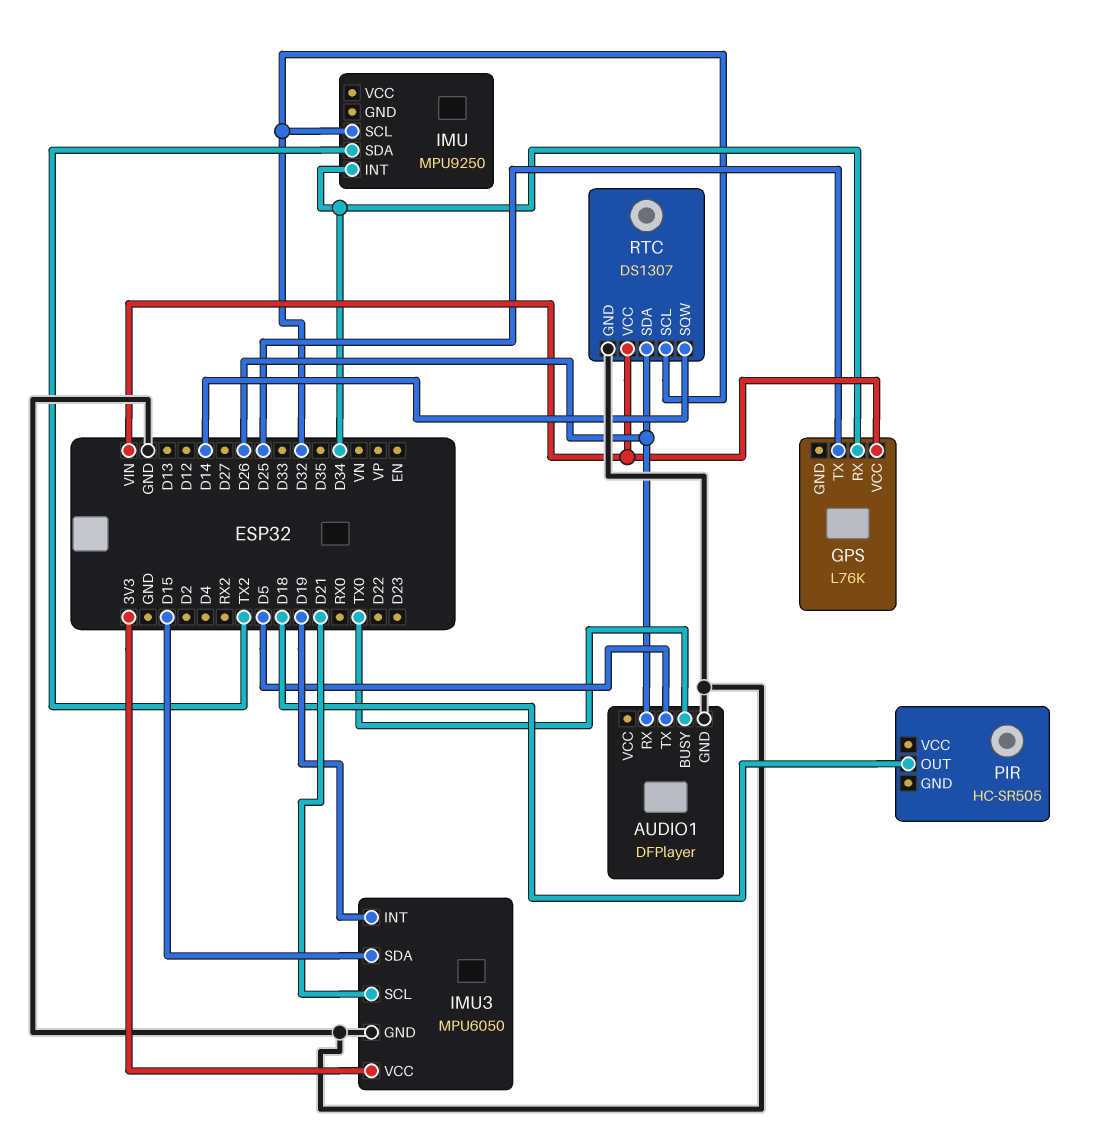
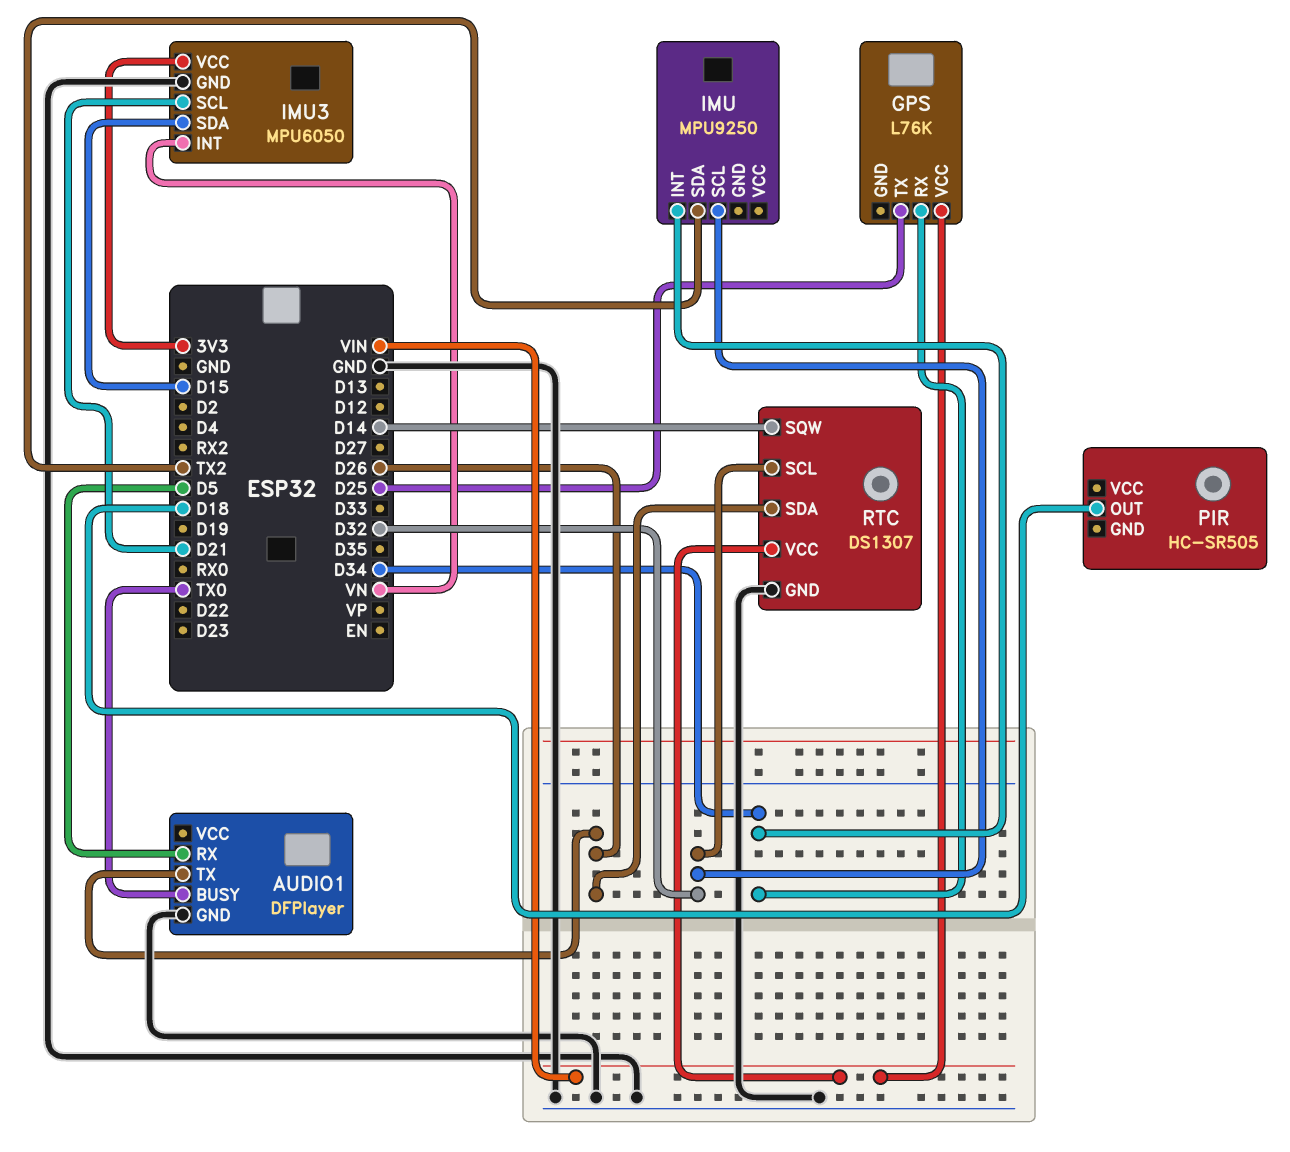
AUDIO1 pin RX: D26 -> D5
AUDIO1 pin TX: D5 -> D26
IMU3 pin INT: D19 -> VN

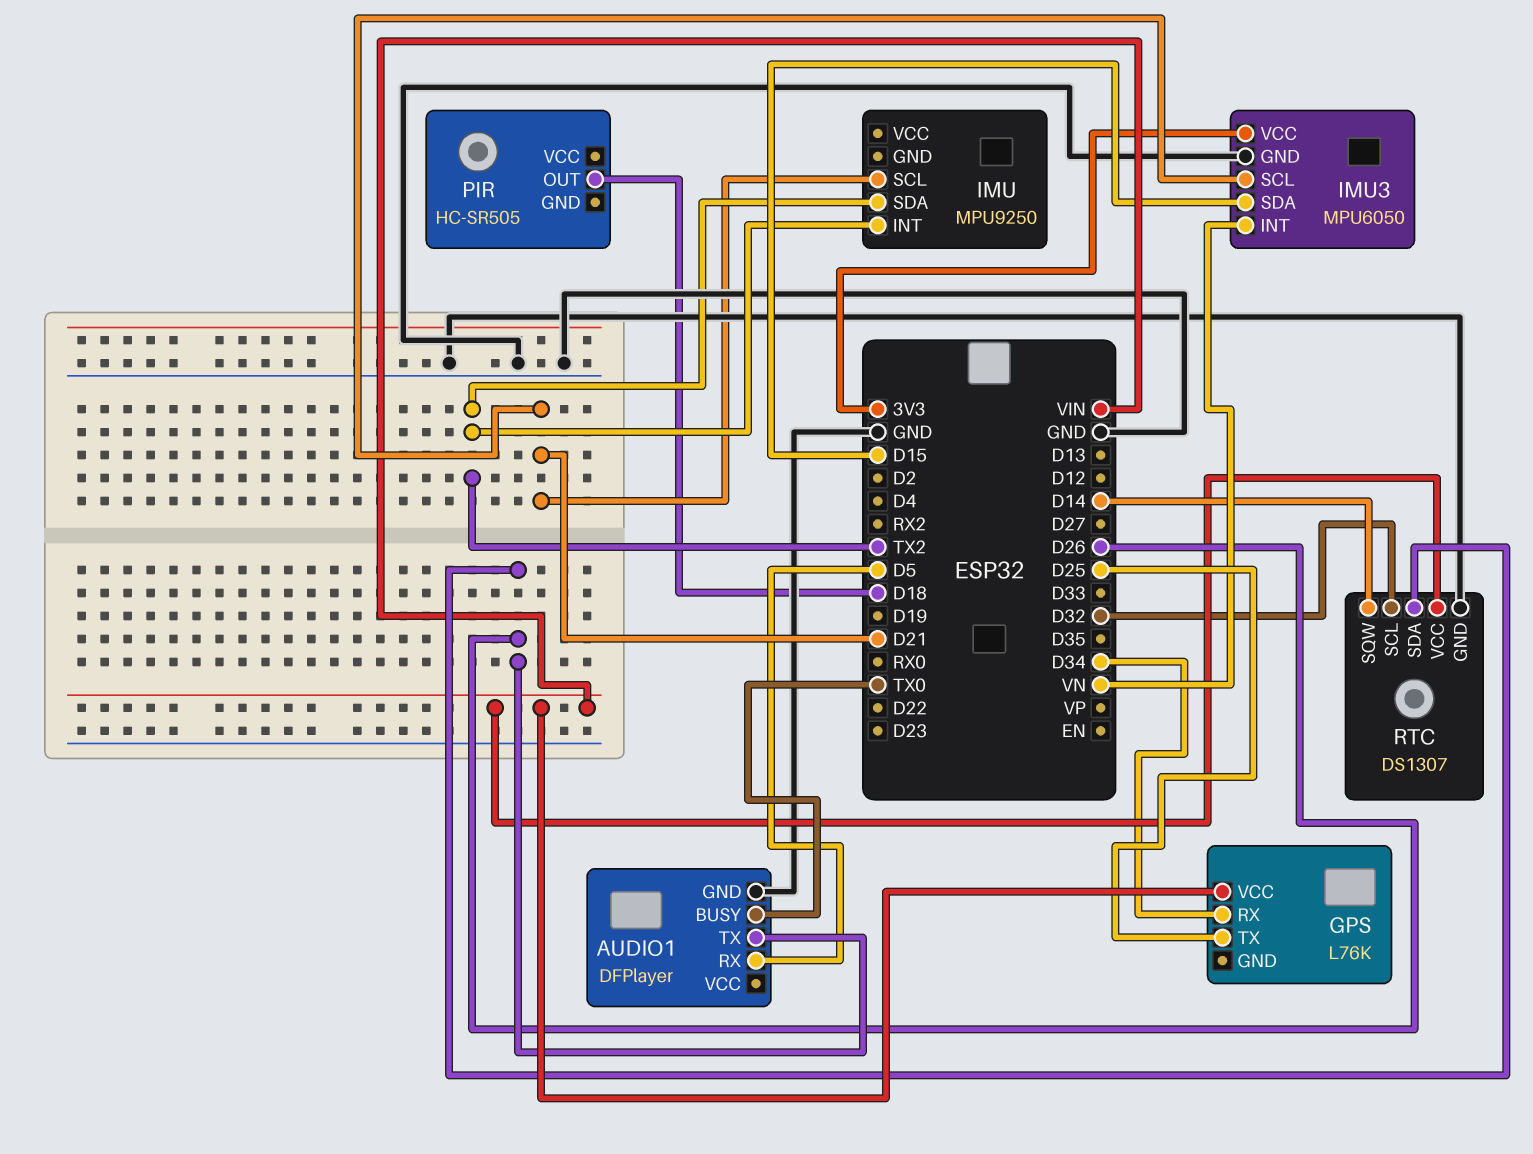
IMU pin INT: D34 -> TX2
IMU pin SCL: D32 -> D21

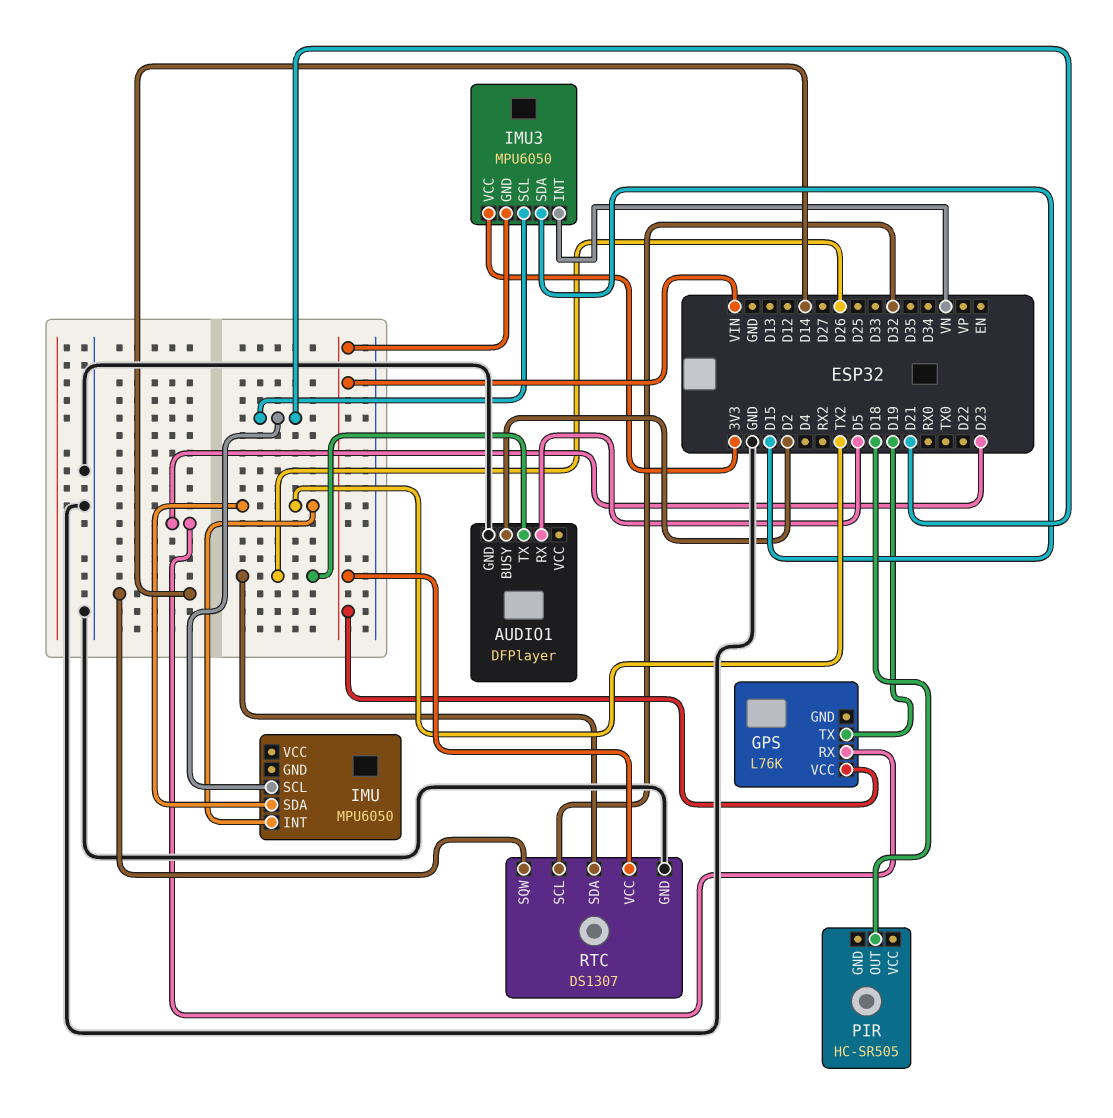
AUDIO1 pin BUSY: TX0 -> D2
GPS pin RX: D34 -> D23
GPS pin TX: D25 -> D19
IMU: MPU9250 -> MPU6050
IMU3 pin GND: GND -> VIN

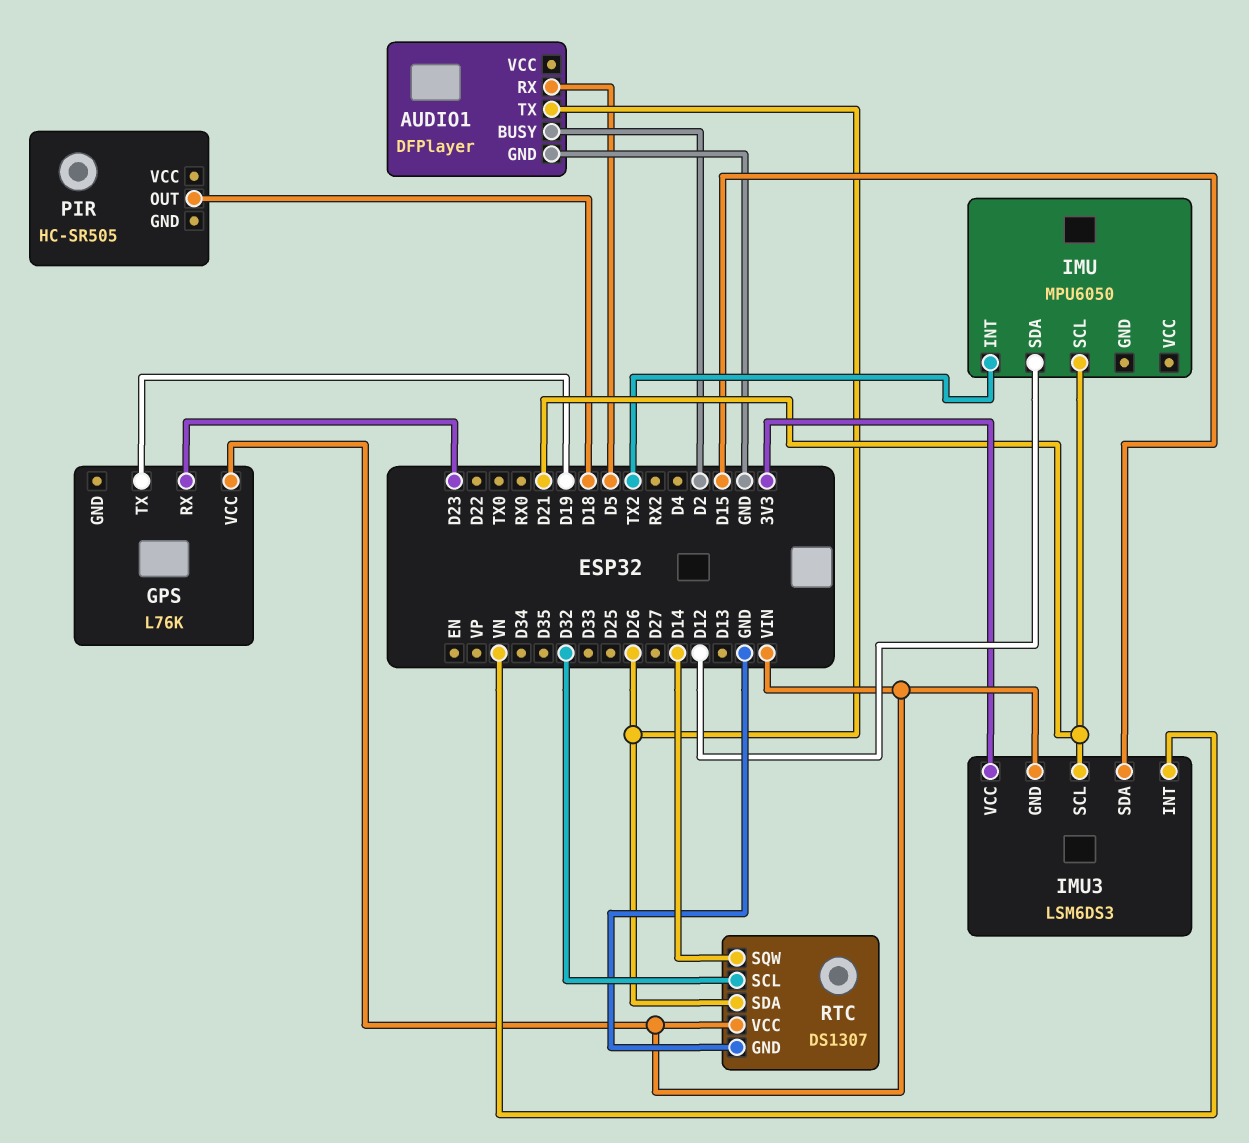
IMU pin SDA: TX2 -> D12
IMU3: MPU6050 -> LSM6DS3

